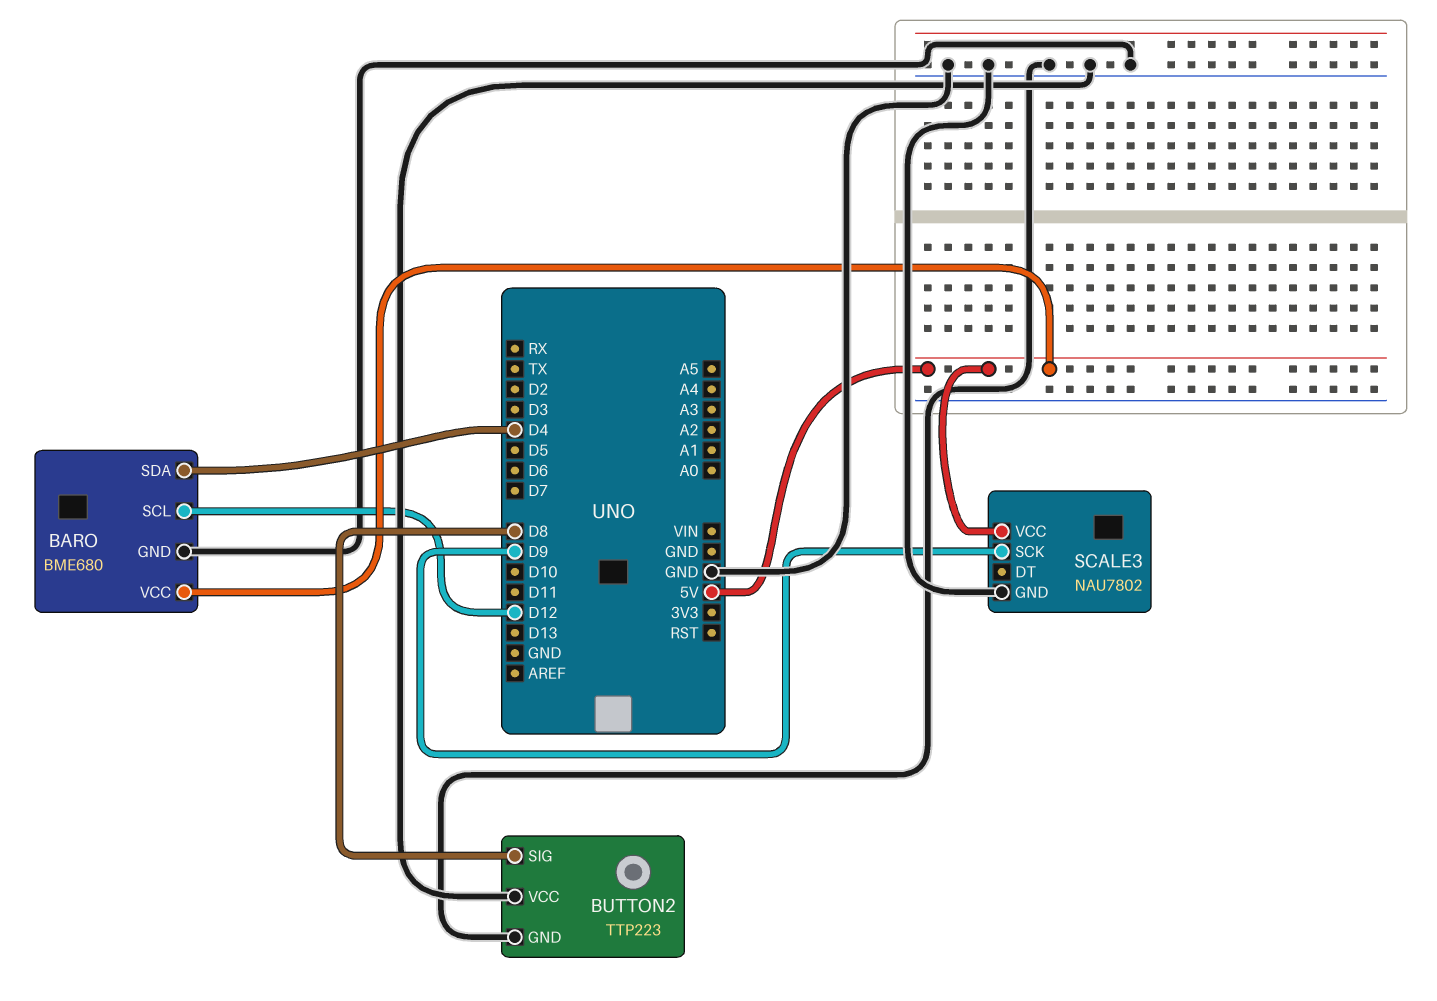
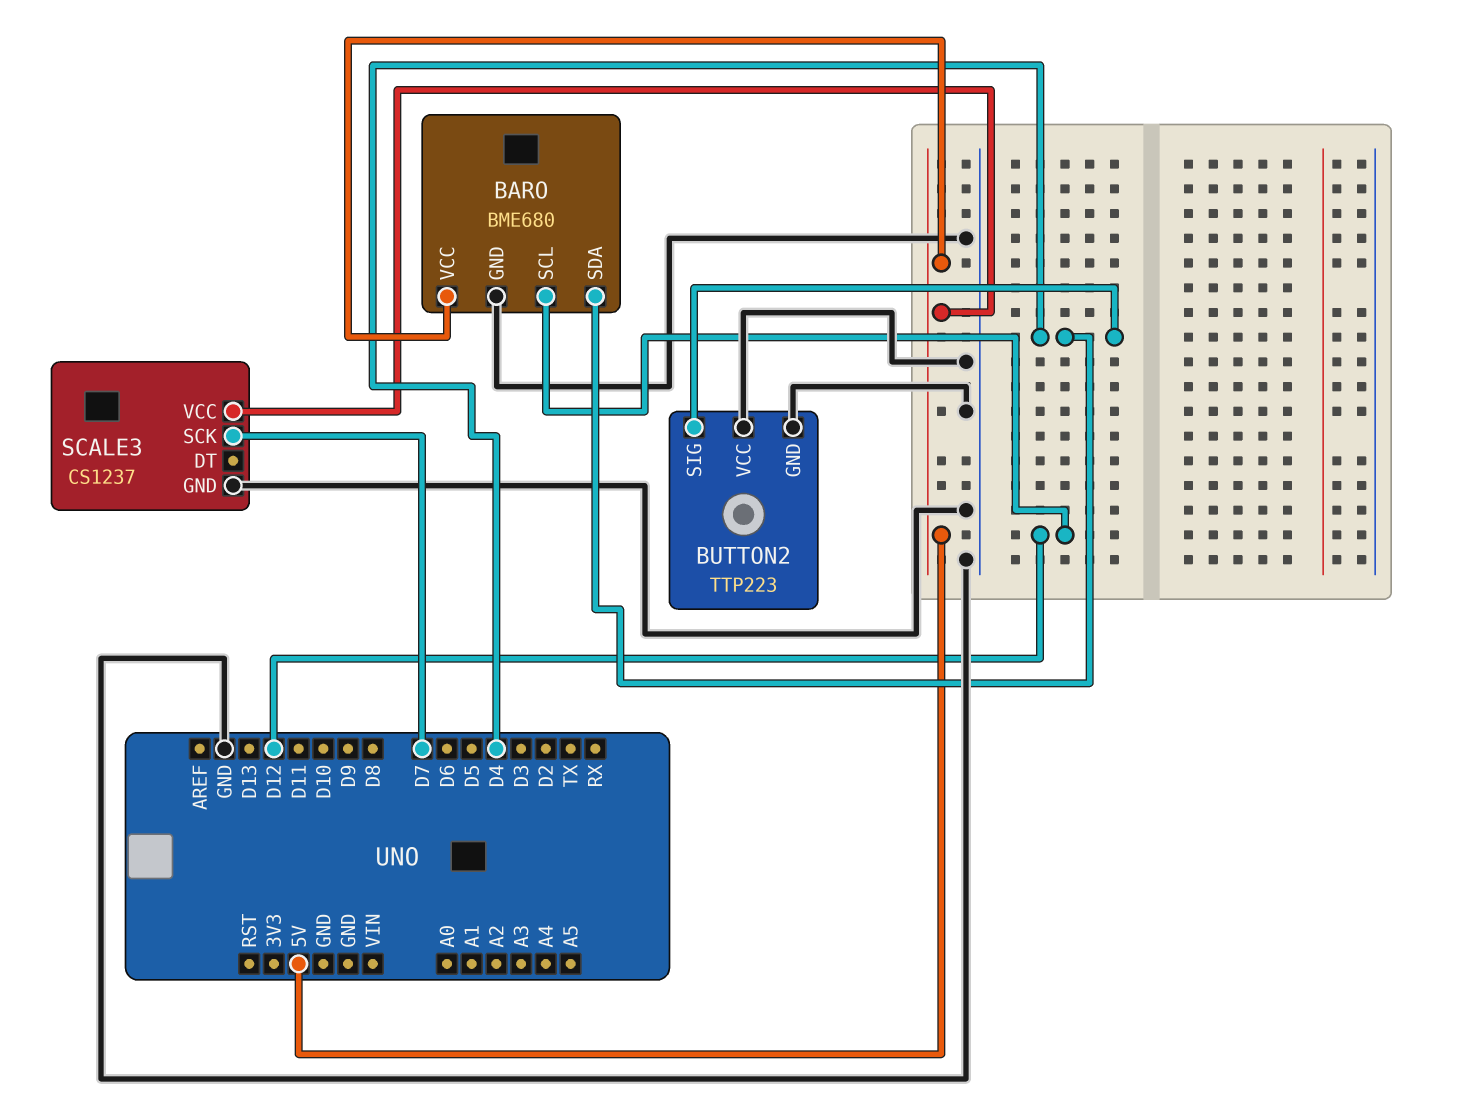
BUTTON2 pin SIG: D8 -> D4
SCALE3: NAU7802 -> CS1237
SCALE3 pin SCK: D9 -> D7

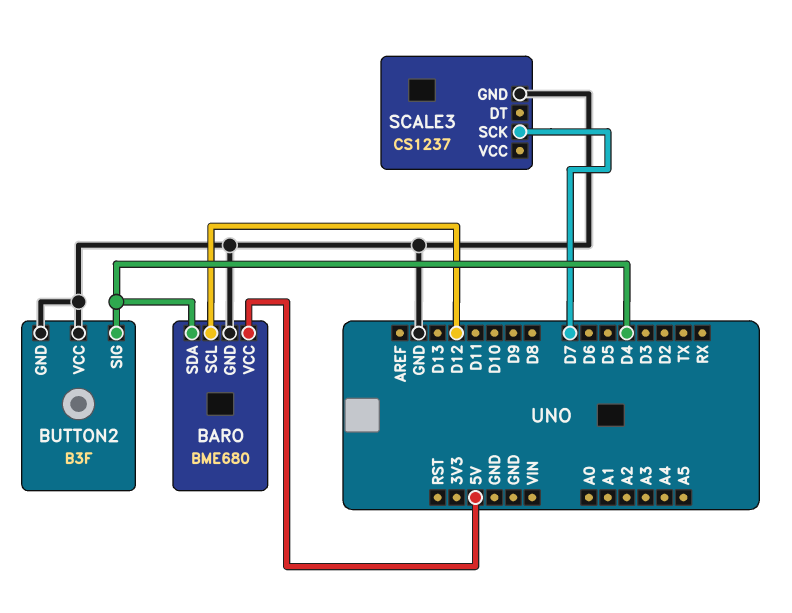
BUTTON2: TTP223 -> B3F
SCALE3 pin VCC: 5V -> none

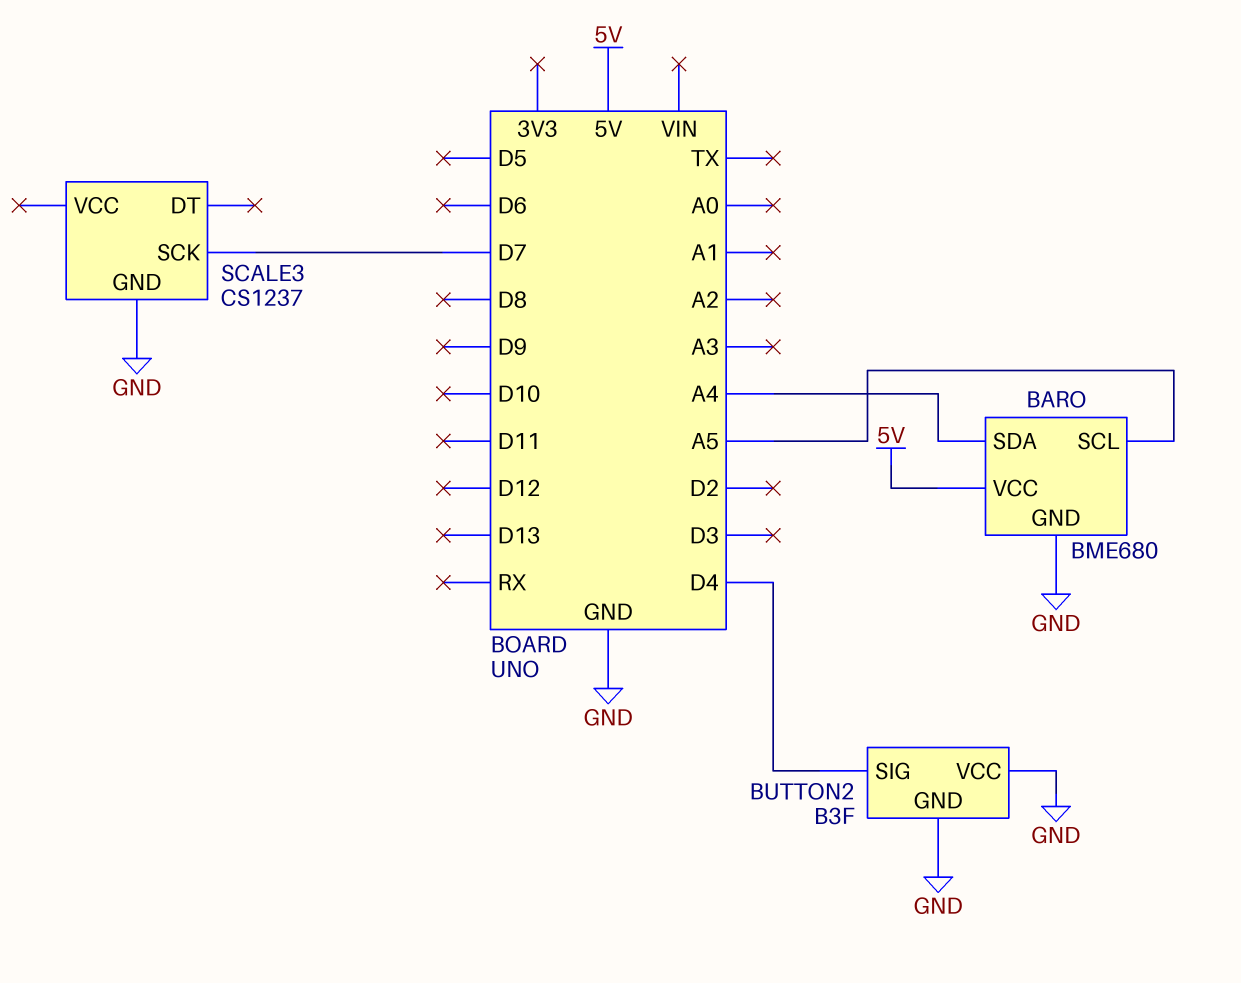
BARO pin SCL: D12 -> A5
BARO pin SDA: D4 -> A4

